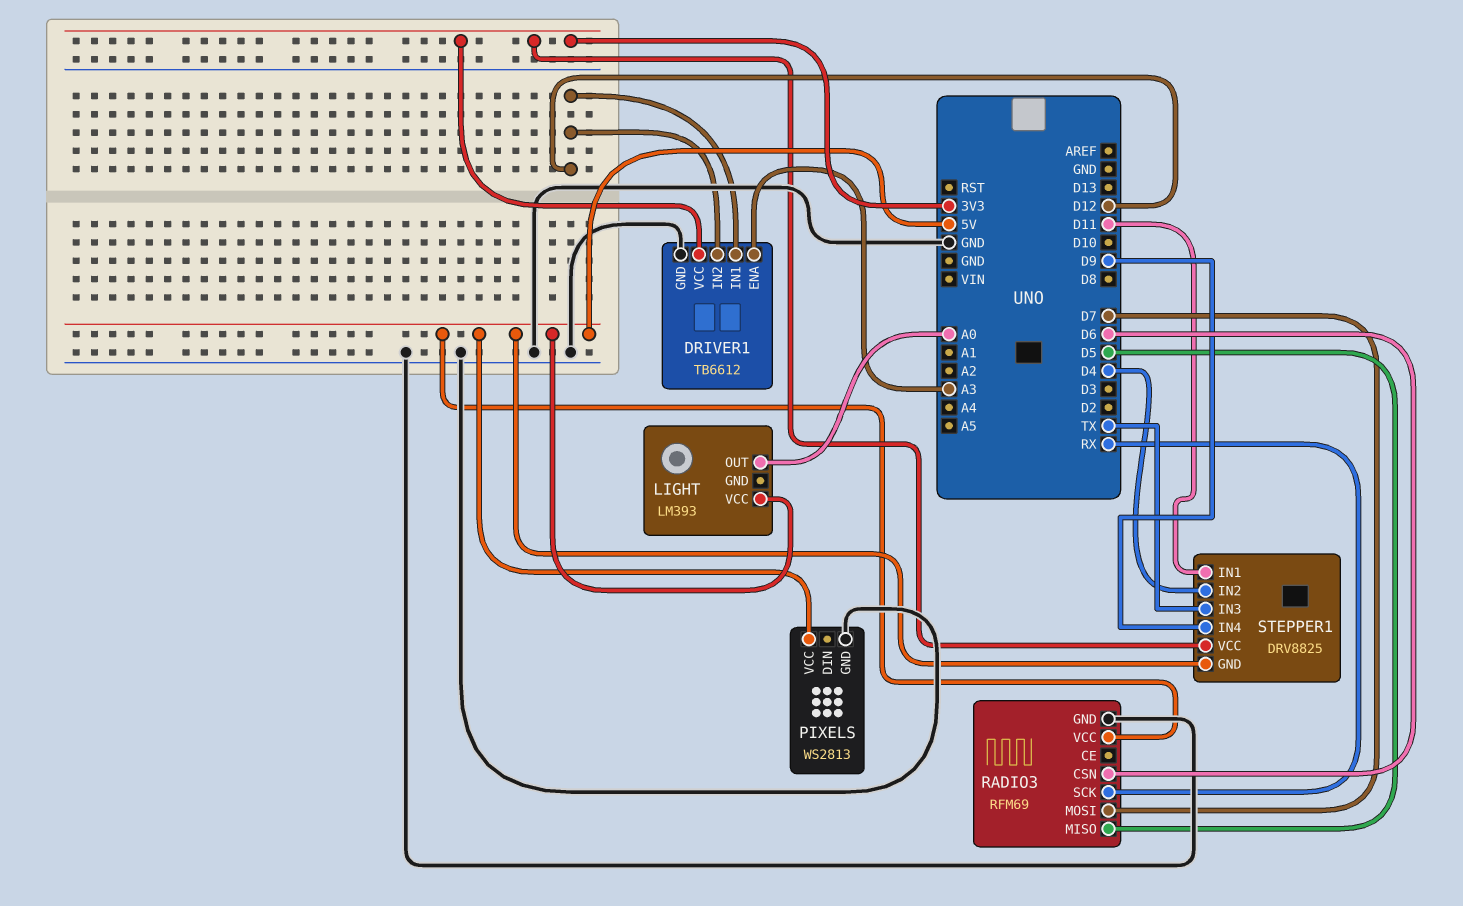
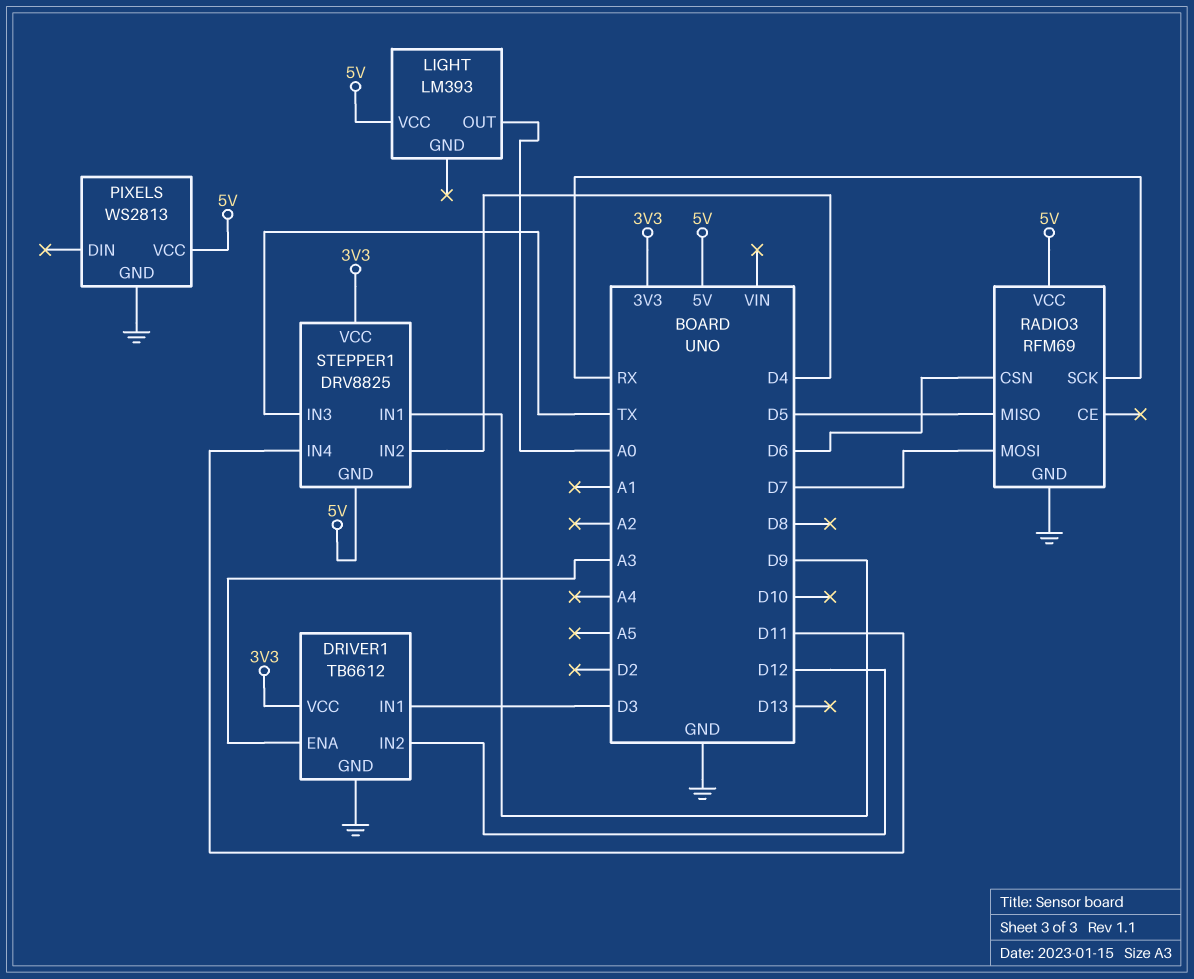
DRIVER1 pin IN1: D12 -> D3
STEPPER1 pin IN1: D11 -> D9
STEPPER1 pin IN4: D9 -> D11

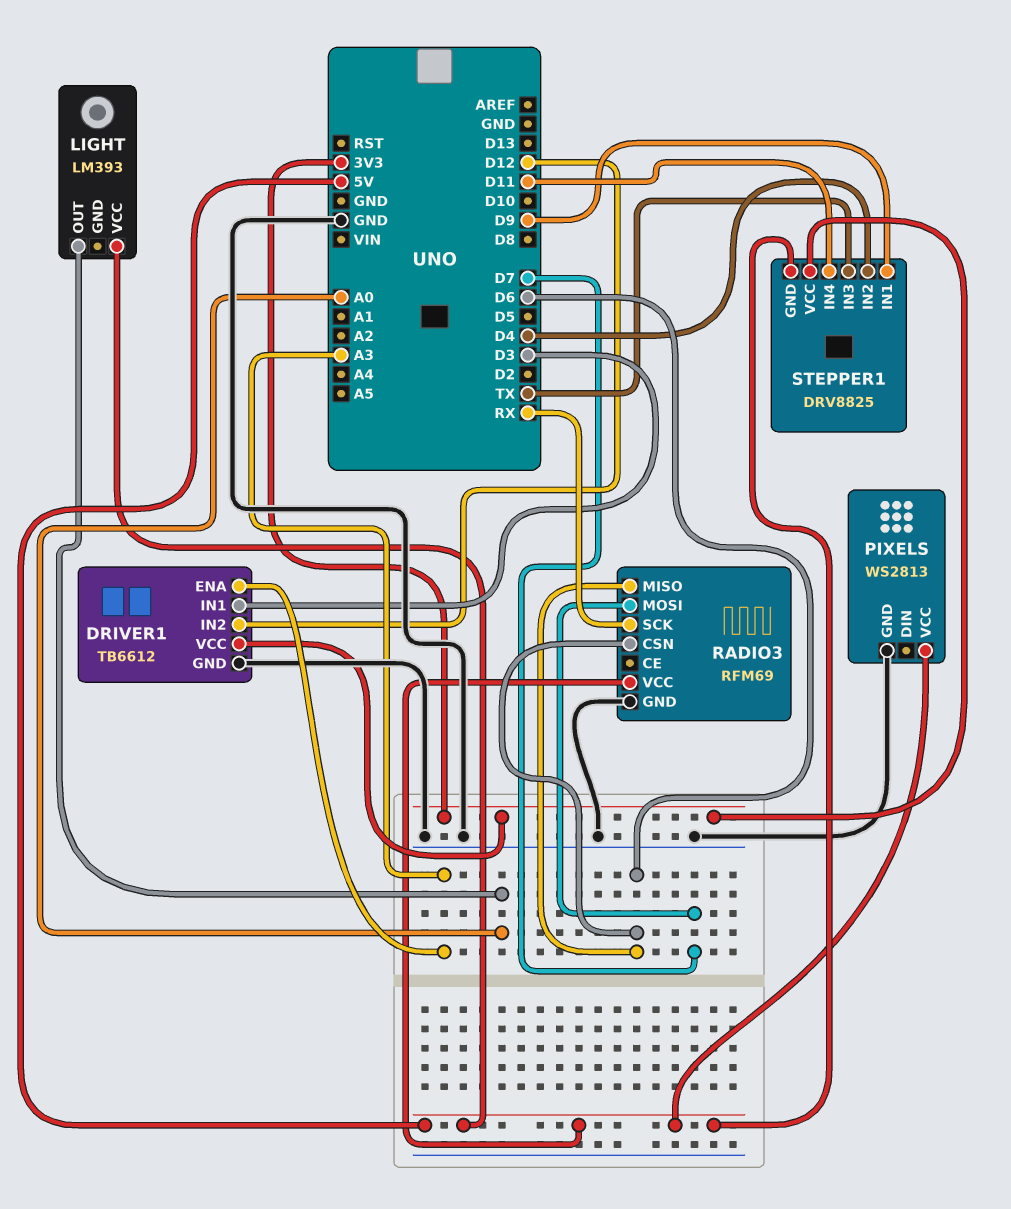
RADIO3 pin MISO: D5 -> D6

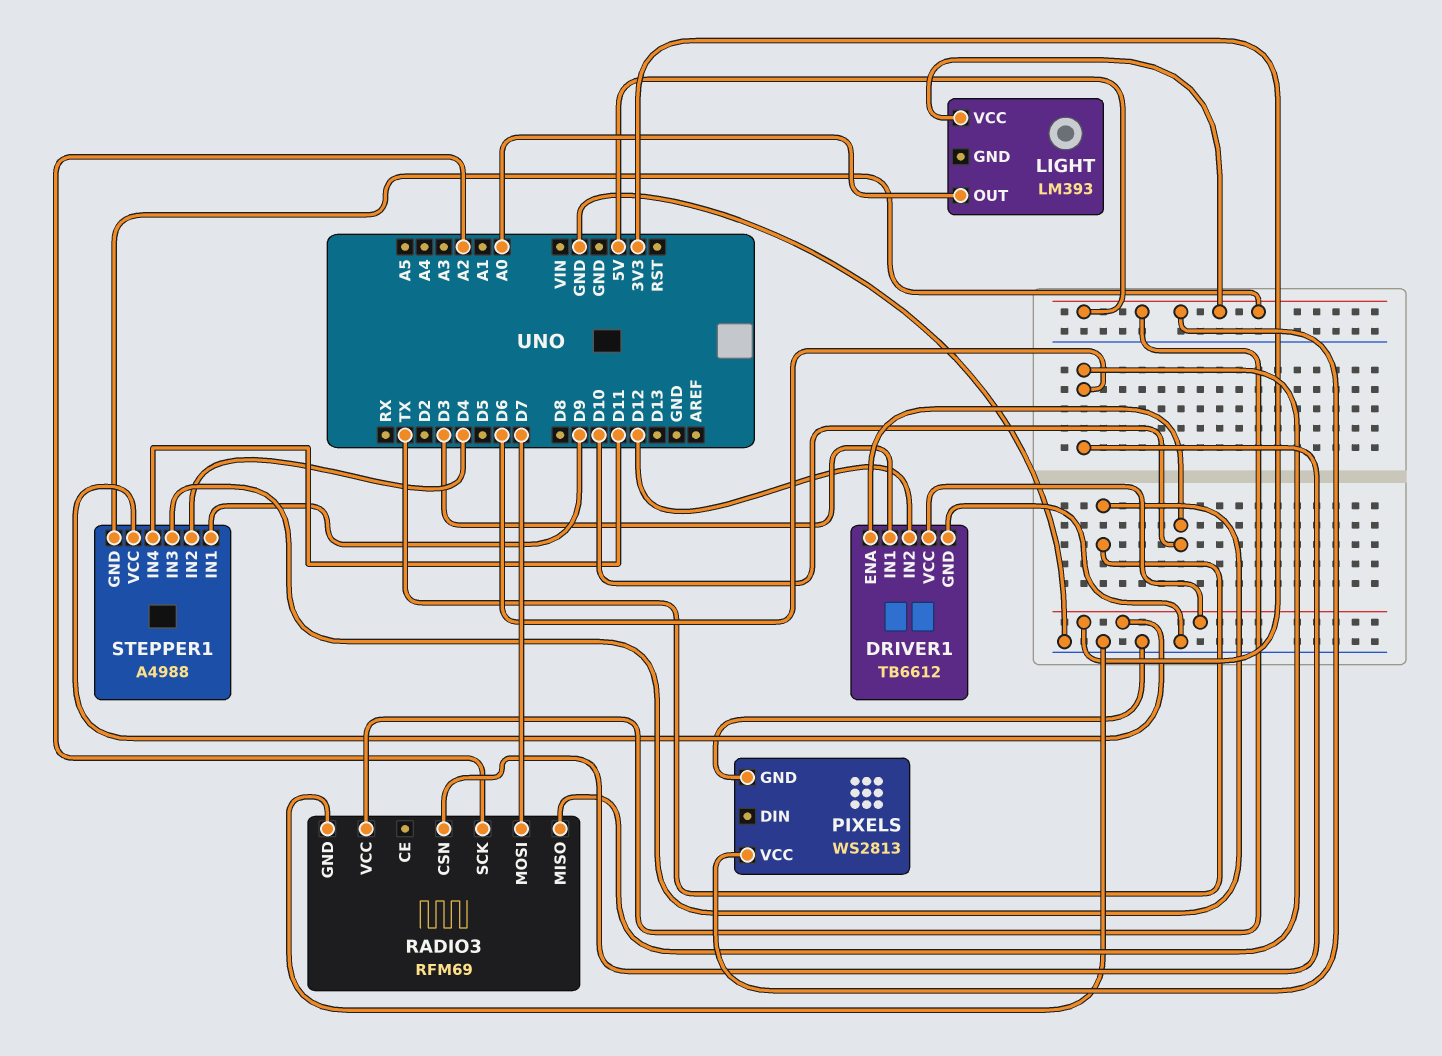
DRIVER1 pin ENA: A3 -> D10
RADIO3 pin SCK: RX -> A2
STEPPER1: DRV8825 -> A4988

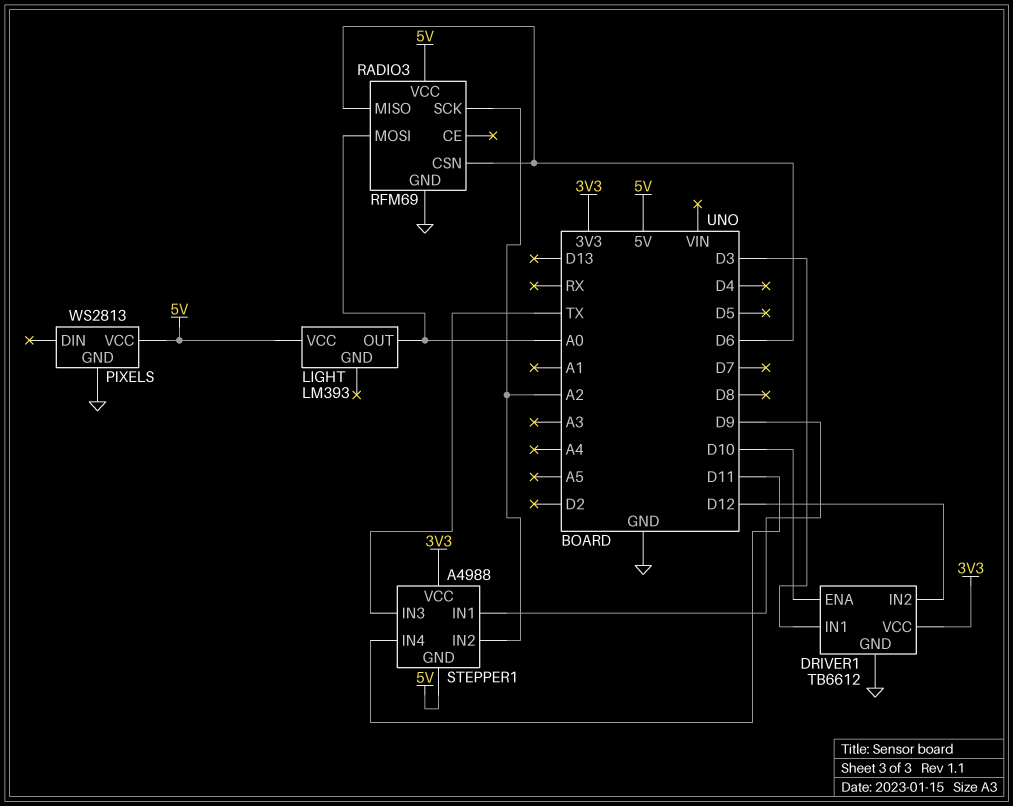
RADIO3 pin MOSI: D7 -> A0
STEPPER1 pin IN2: D4 -> A2

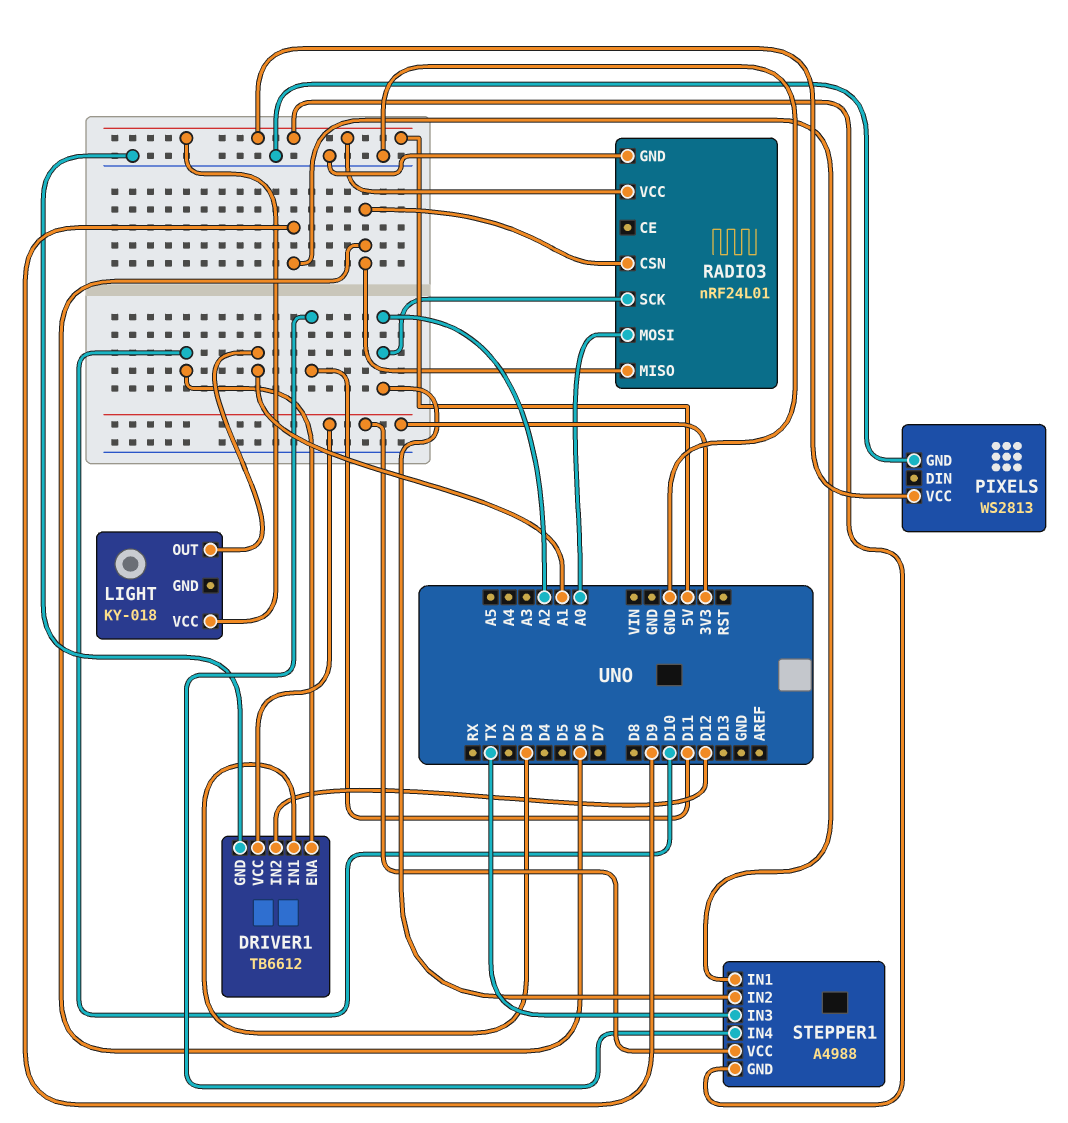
LIGHT: LM393 -> KY-018
LIGHT pin OUT: A0 -> A1
RADIO3: RFM69 -> nRF24L01

